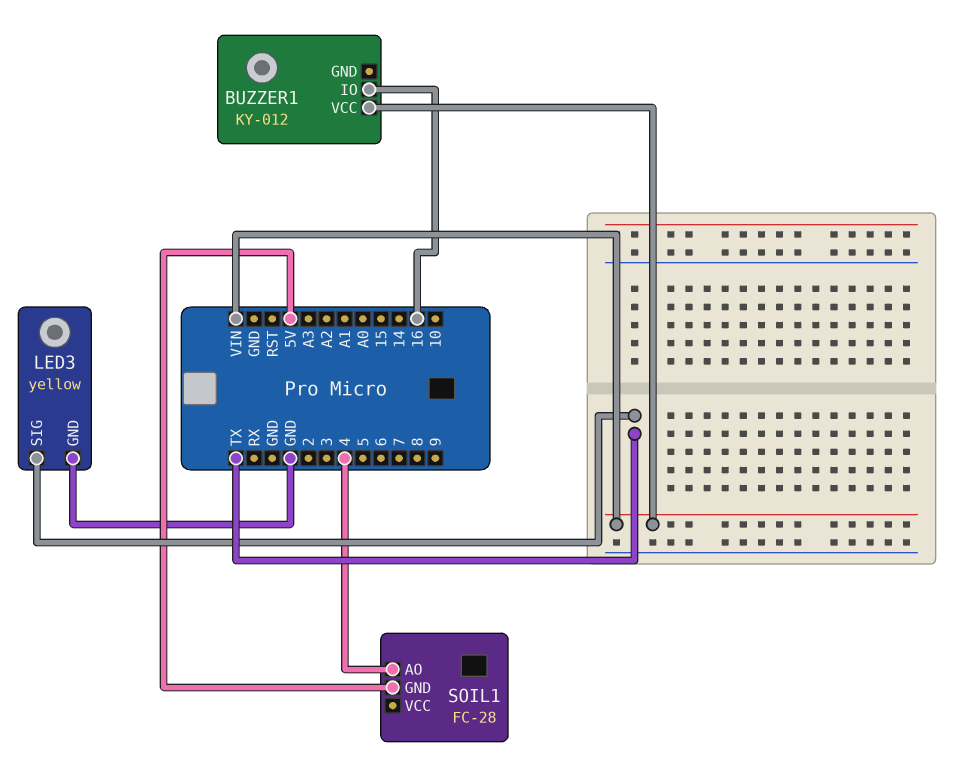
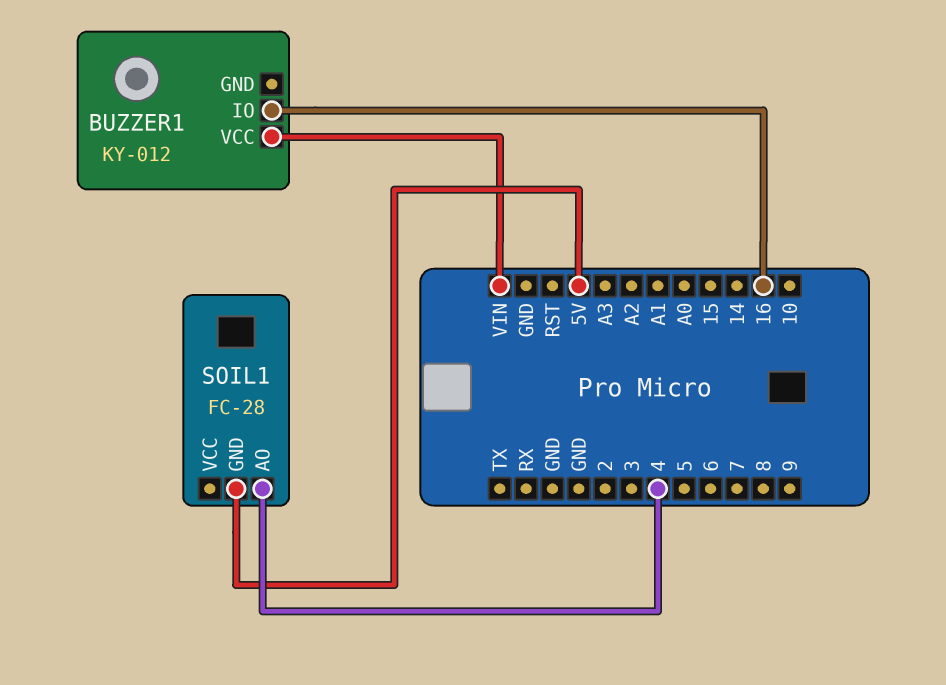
LED3: yellow -> none
LED3 pin GND: GND -> none
LED3 pin SIG: TX -> none

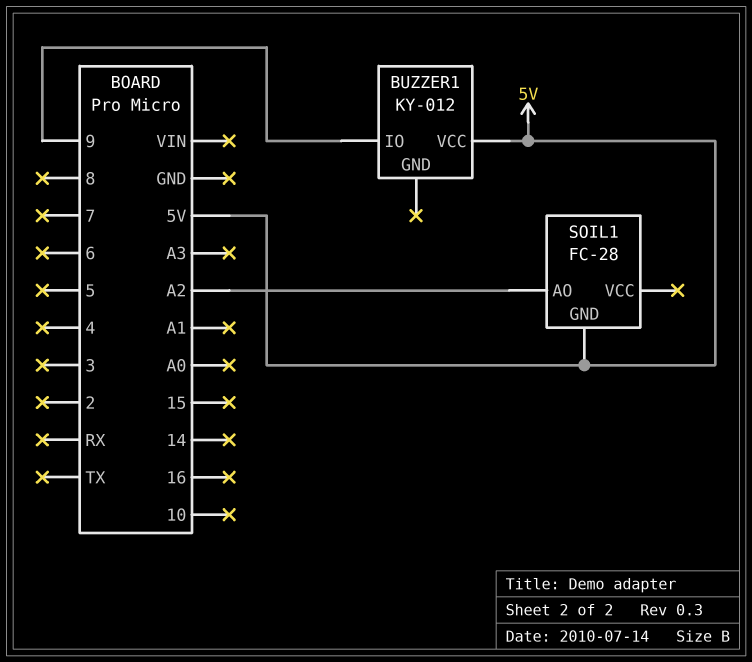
BUZZER1 pin IO: 16 -> 9
BUZZER1 pin VCC: VIN -> 5V
SOIL1 pin AO: 4 -> A2

